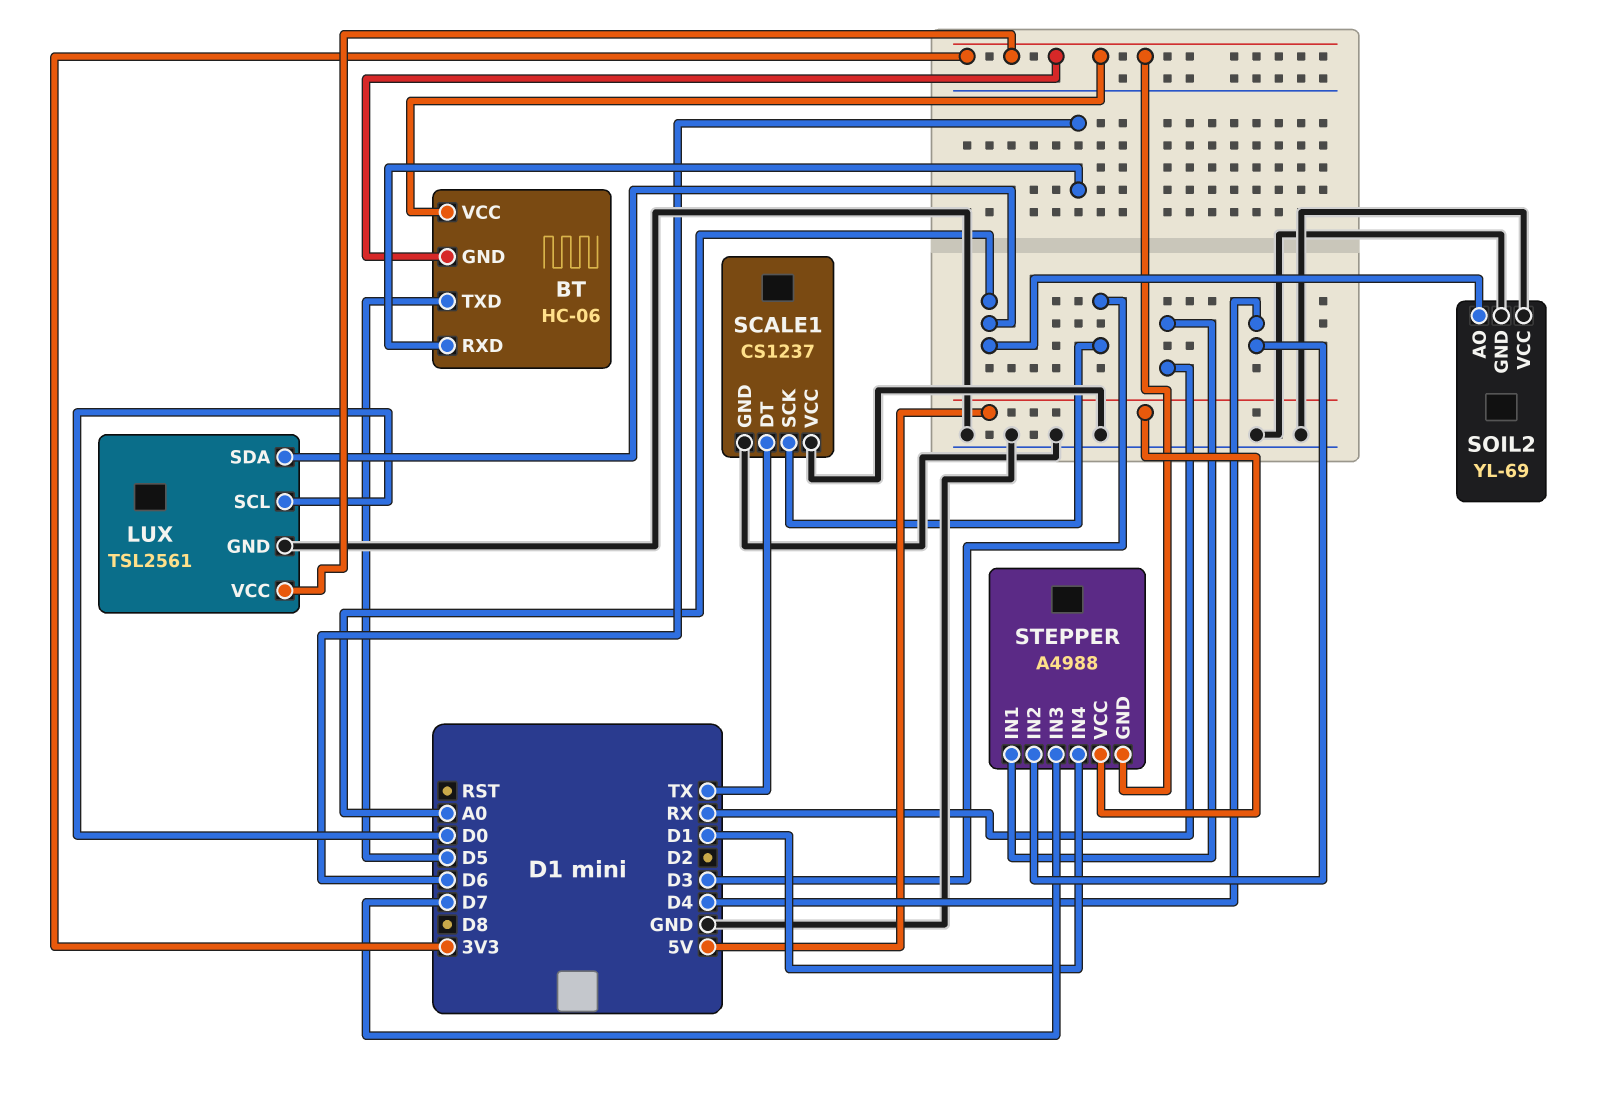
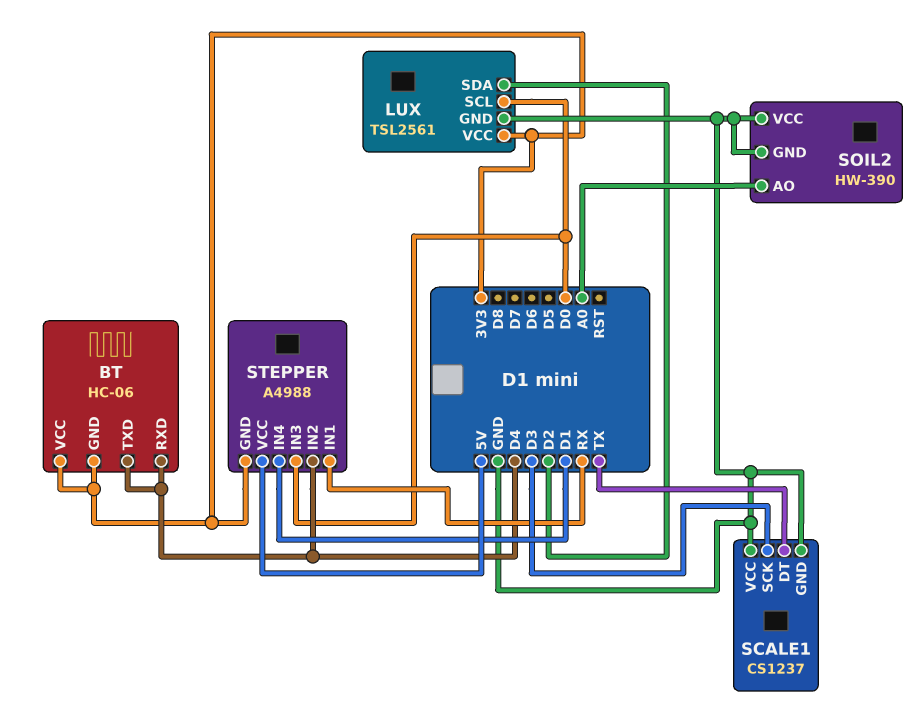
BT pin RXD: D6 -> D4
BT pin TXD: D5 -> D4
LUX pin SDA: A0 -> D2
SOIL2: YL-69 -> HW-390
STEPPER pin IN3: D7 -> D0

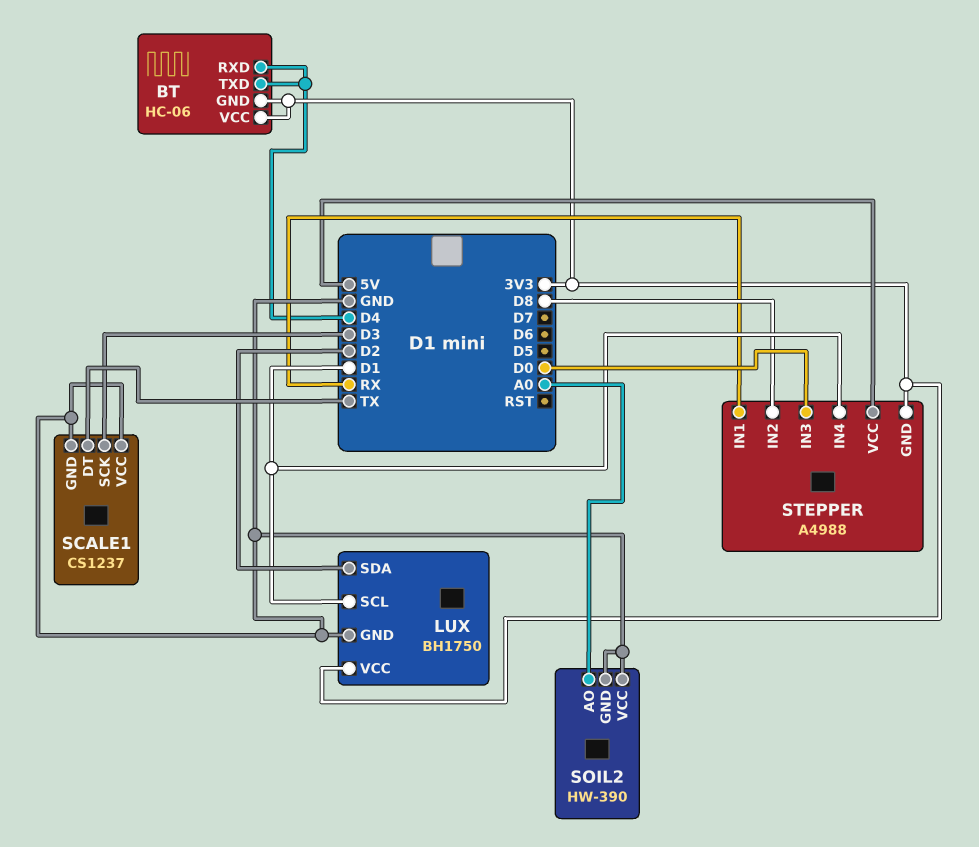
LUX: TSL2561 -> BH1750
LUX pin SCL: D0 -> D1
STEPPER pin IN2: D4 -> D8

